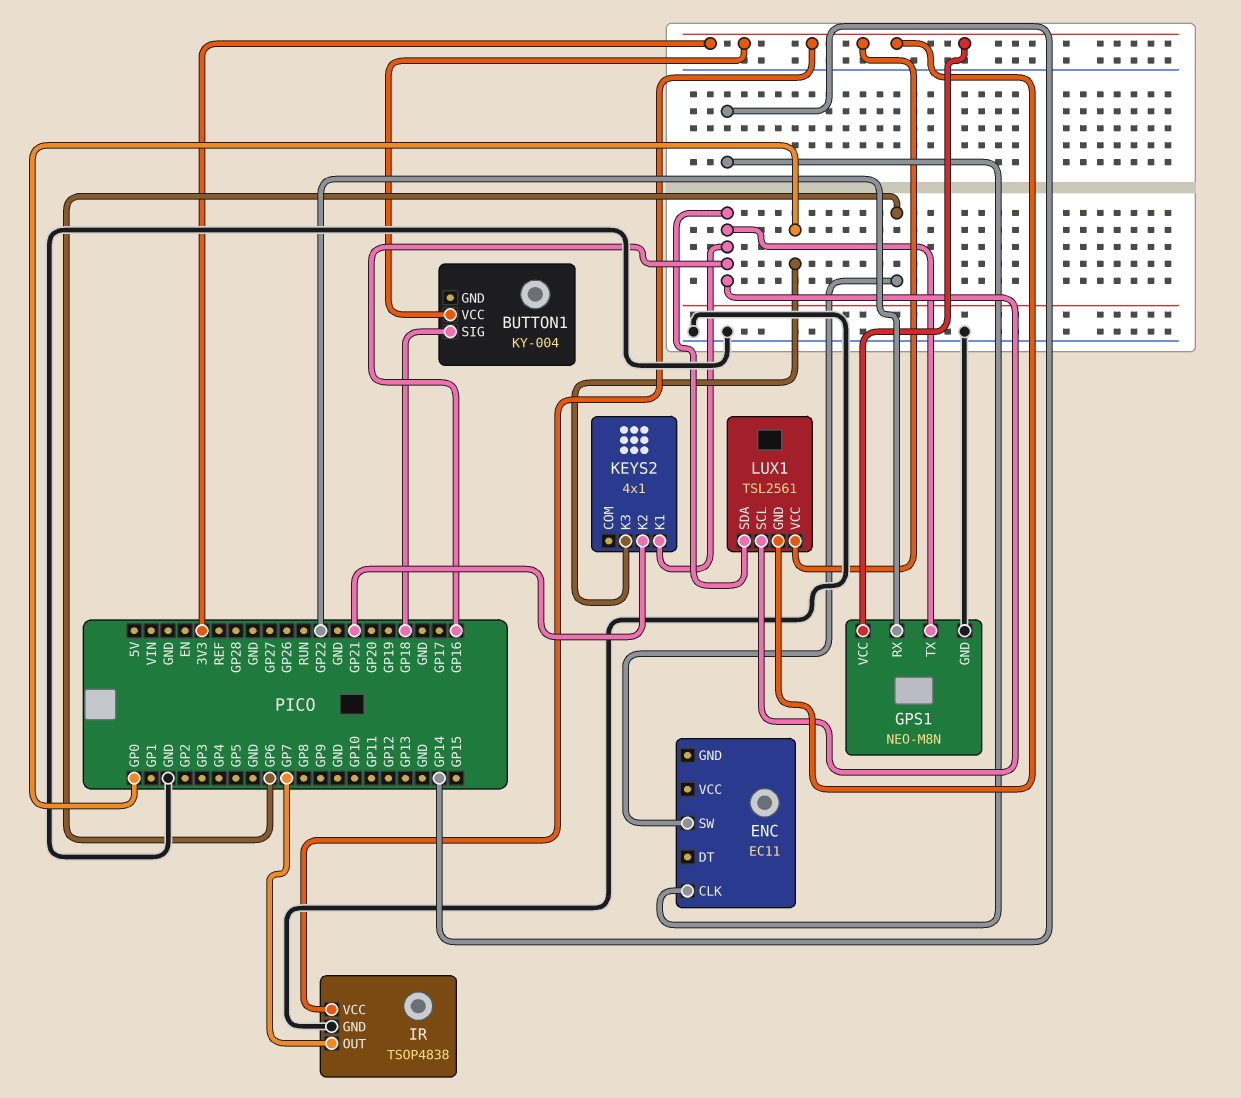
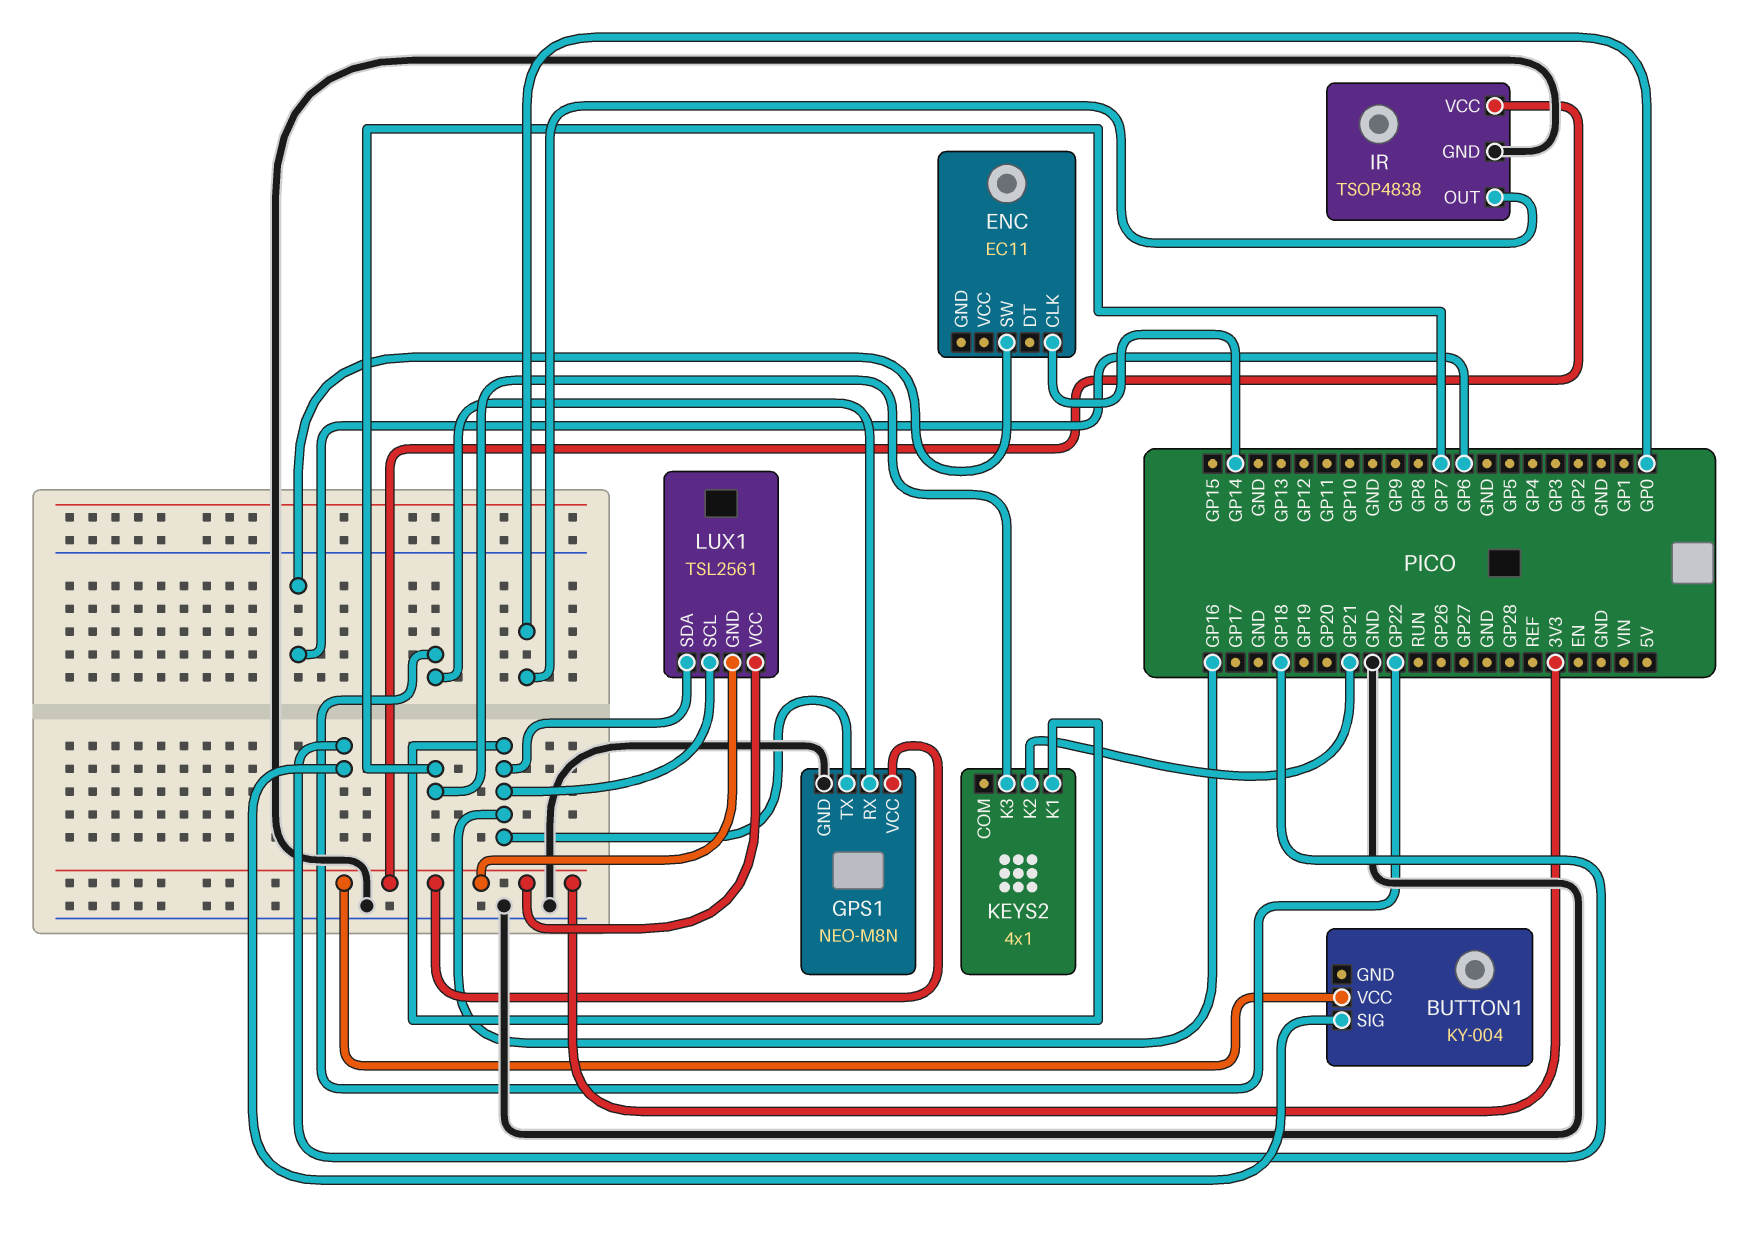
IR pin OUT: GP7 -> GP0
KEYS2 pin K3: GP0 -> GP7

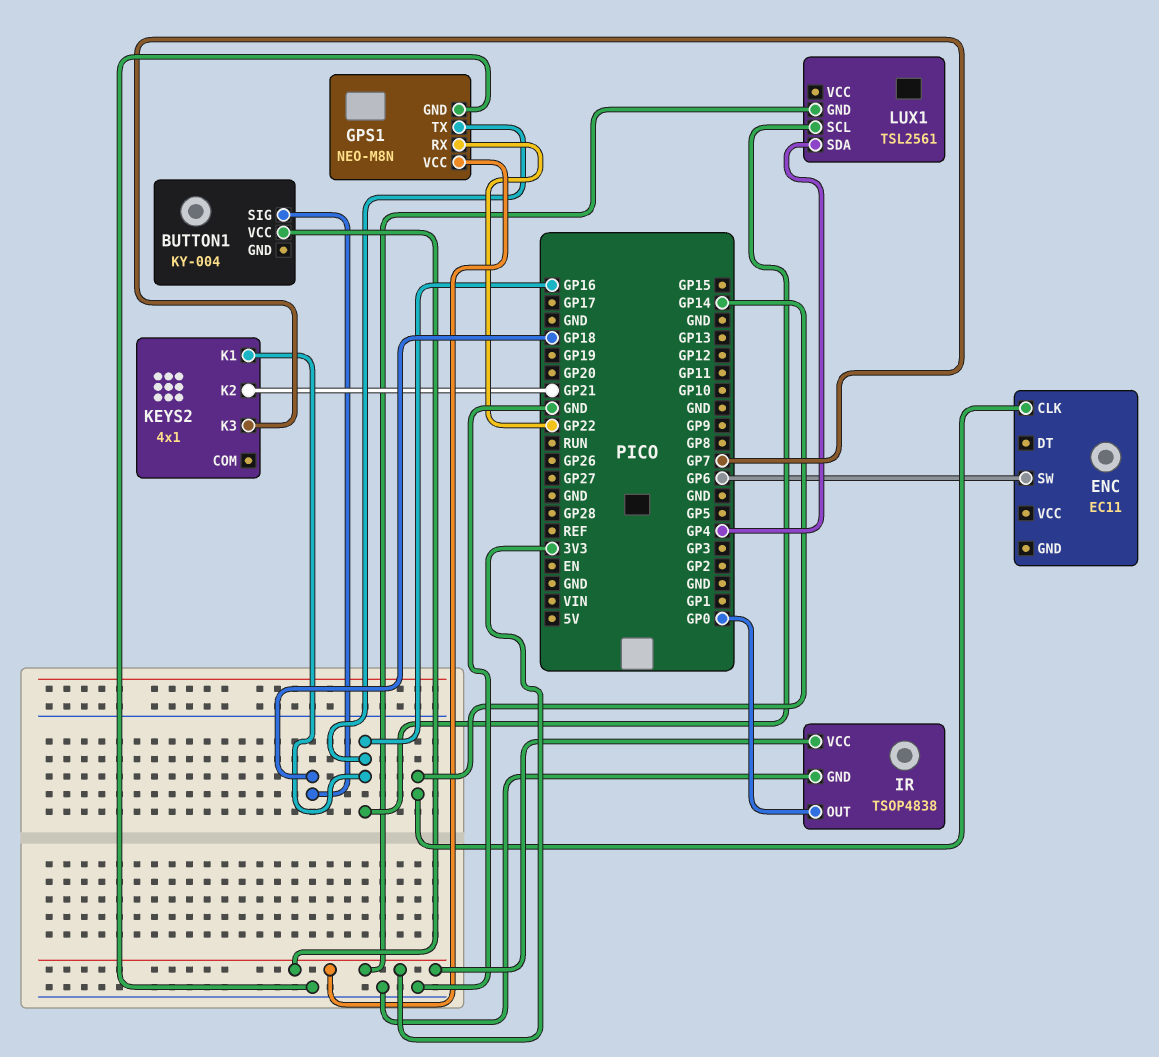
LUX1 pin SDA: GP16 -> GP4
LUX1 pin VCC: 3V3 -> none

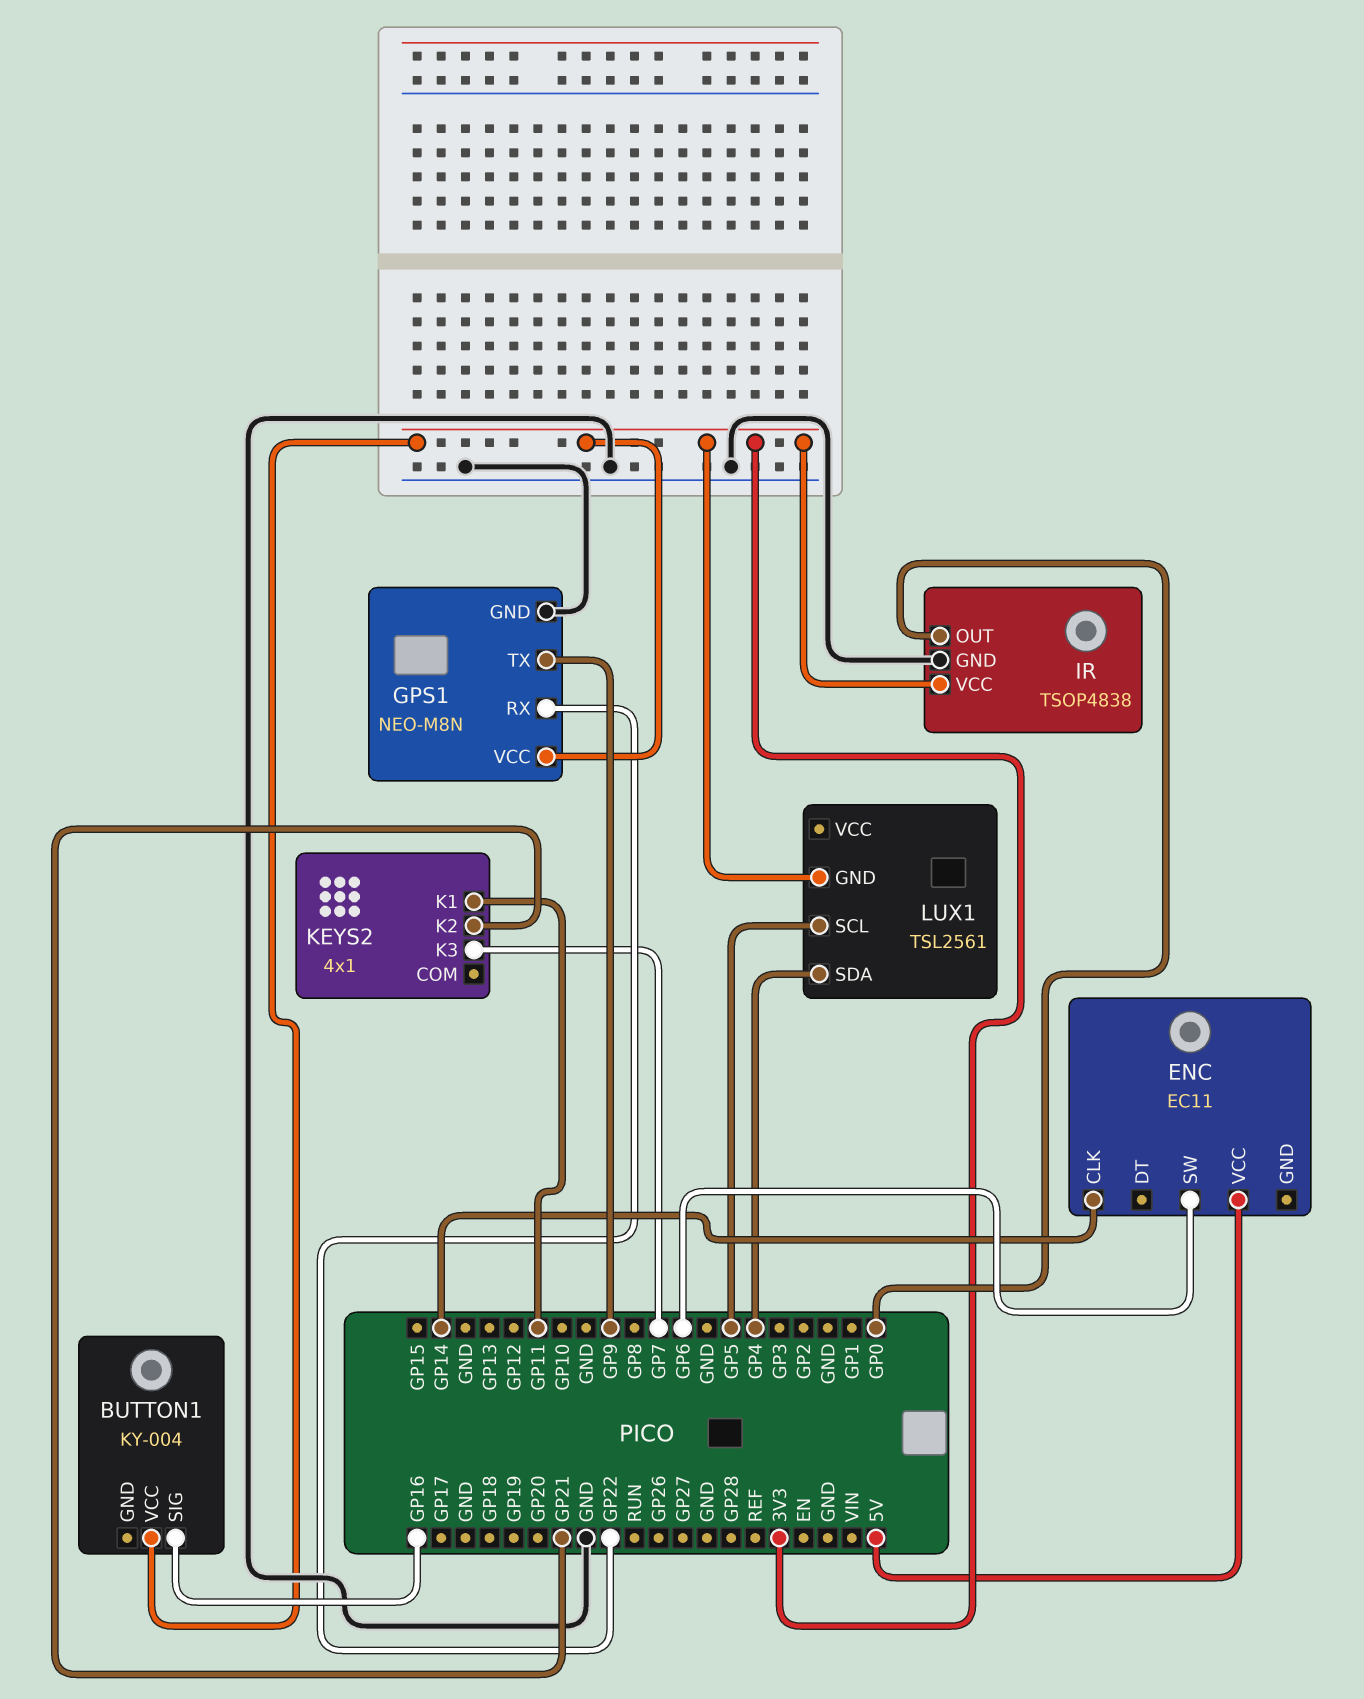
BUTTON1 pin SIG: GP18 -> GP16
ENC pin VCC: none -> 5V
GPS1 pin TX: GP16 -> GP9
KEYS2 pin K1: GP16 -> GP11
LUX1 pin SCL: GP16 -> GP5

